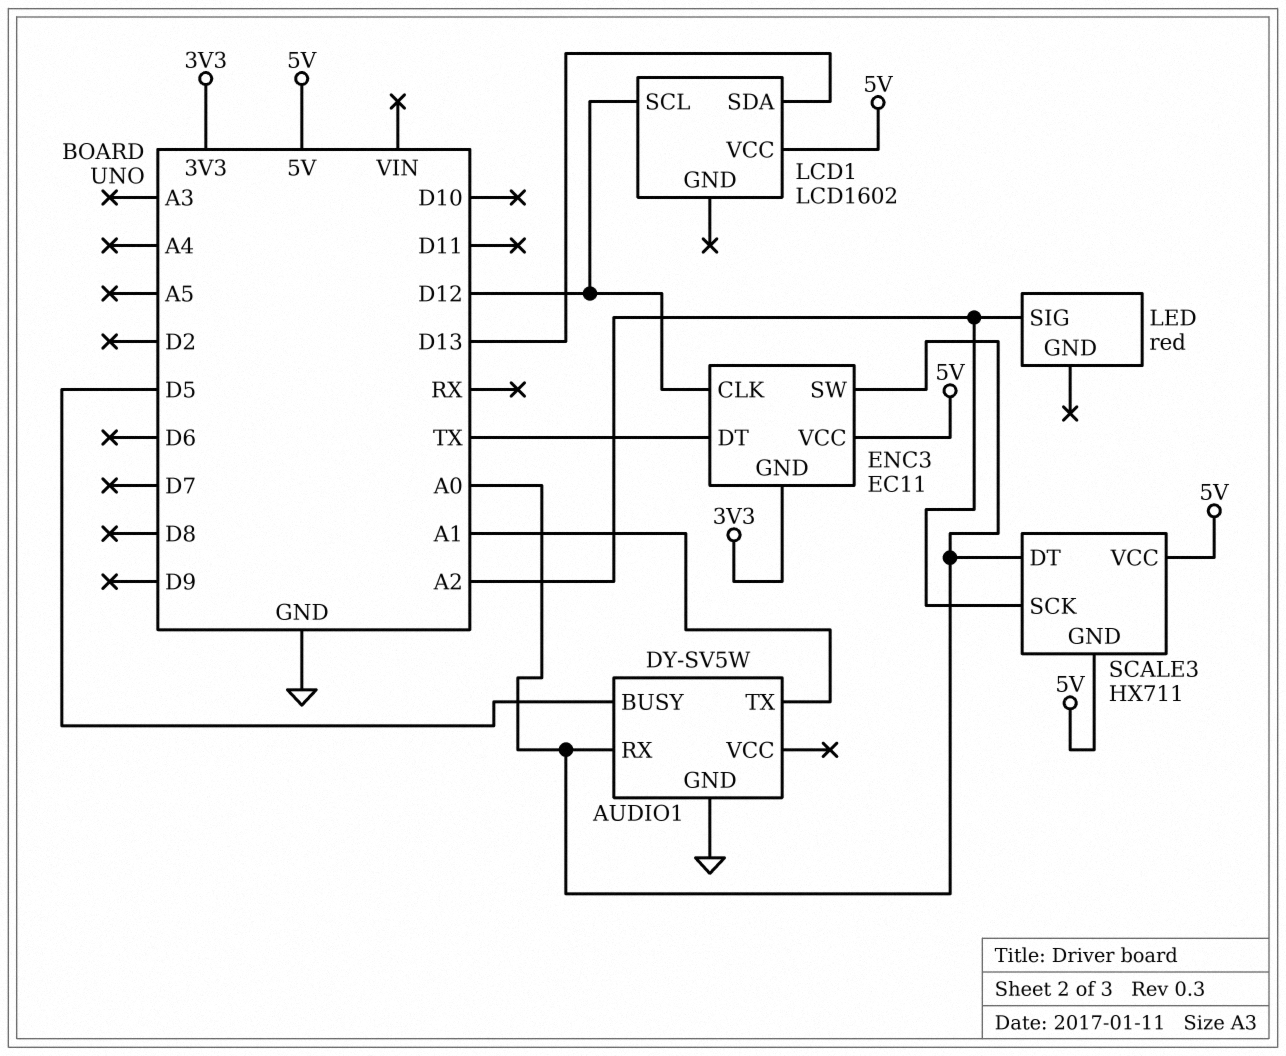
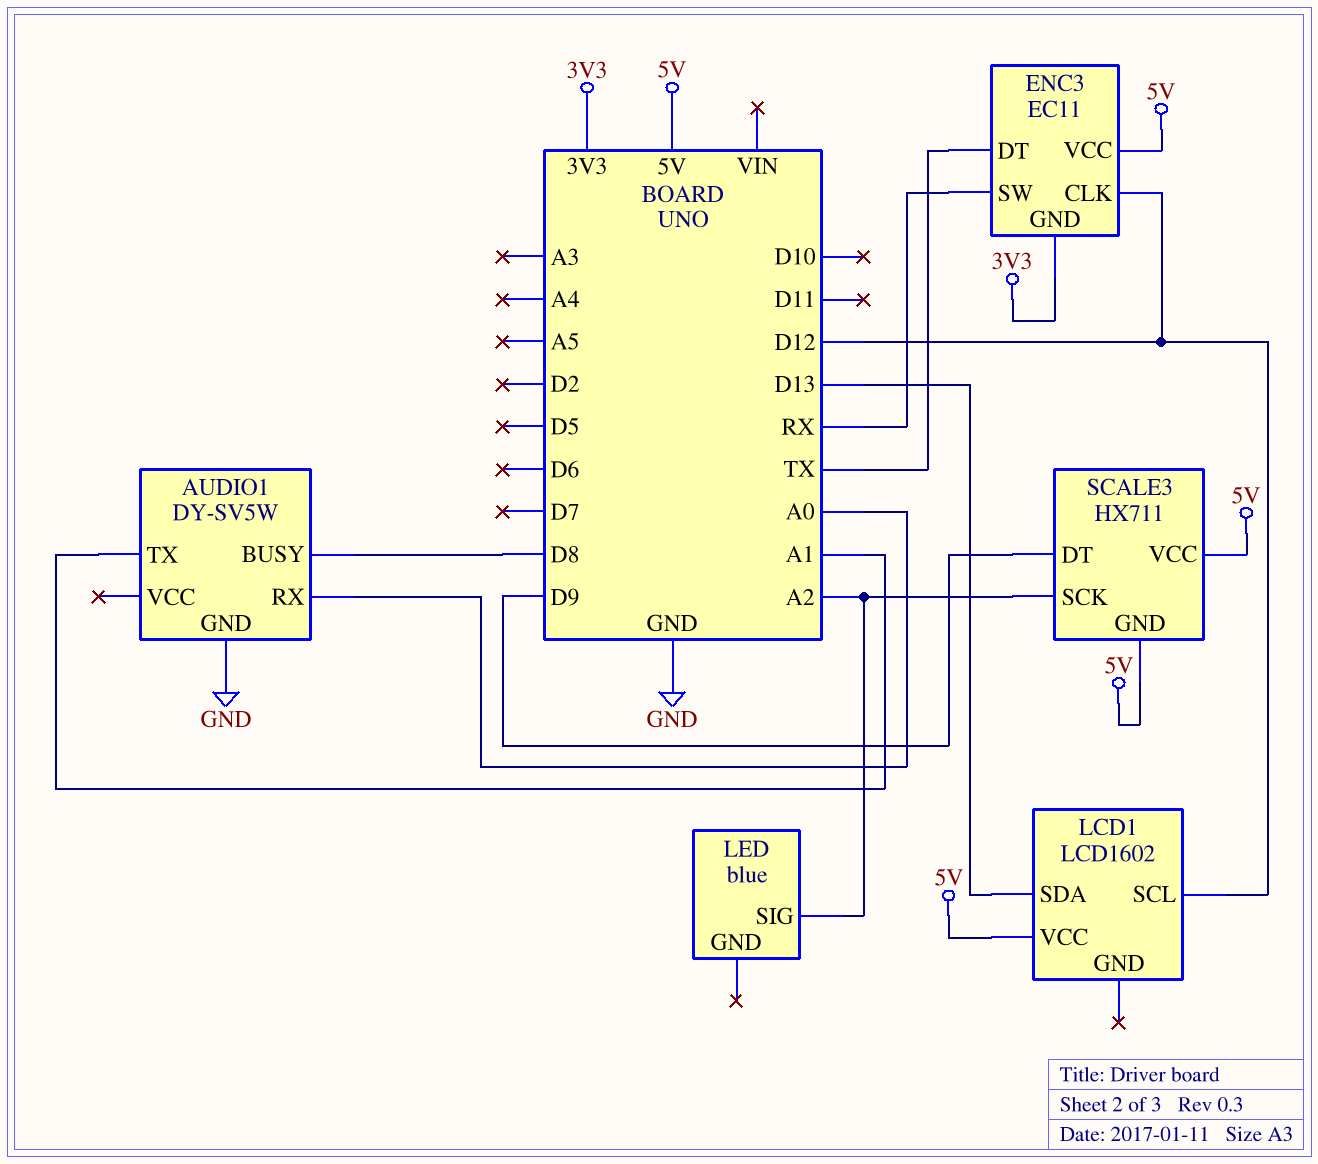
AUDIO1 pin BUSY: D5 -> D8
ENC3 pin SW: A0 -> RX
LED: red -> blue
SCALE3 pin DT: A0 -> D9

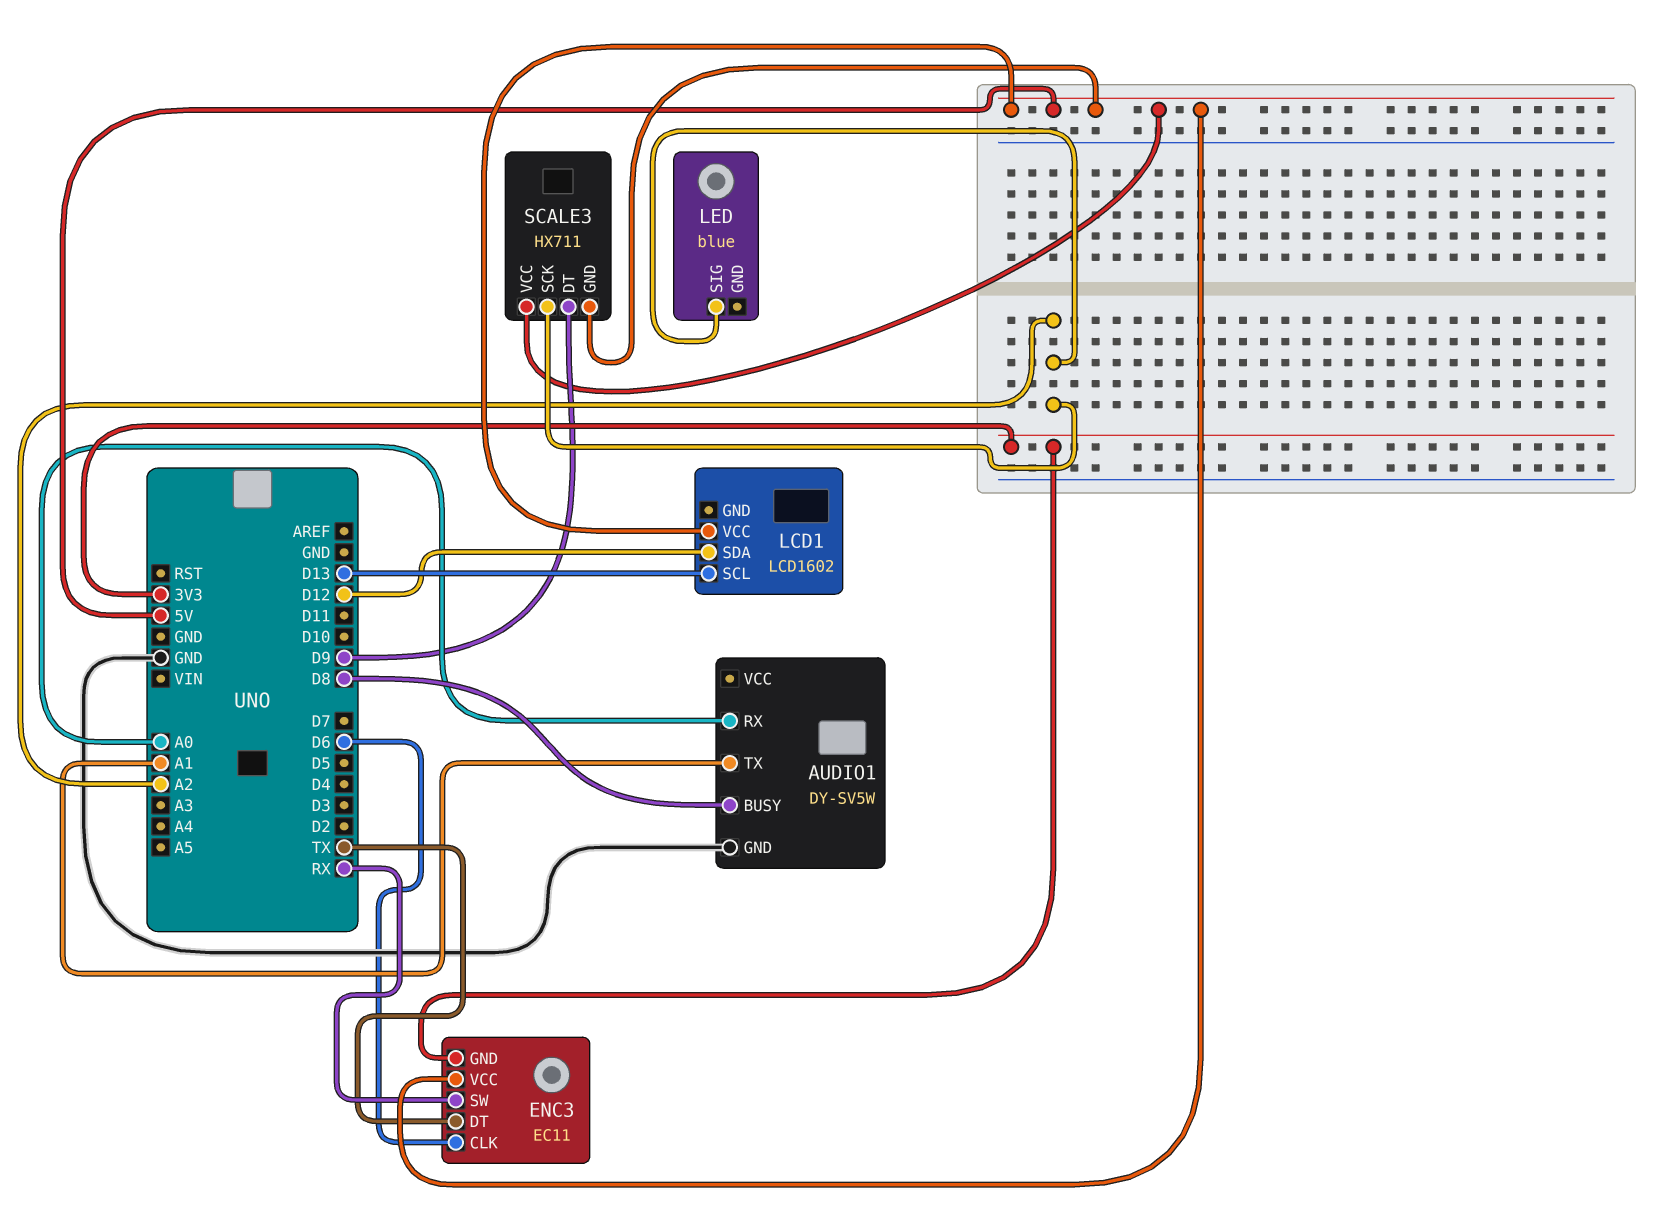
ENC3 pin CLK: D12 -> D6
LCD1 pin SCL: D12 -> D13
LCD1 pin SDA: D13 -> D12

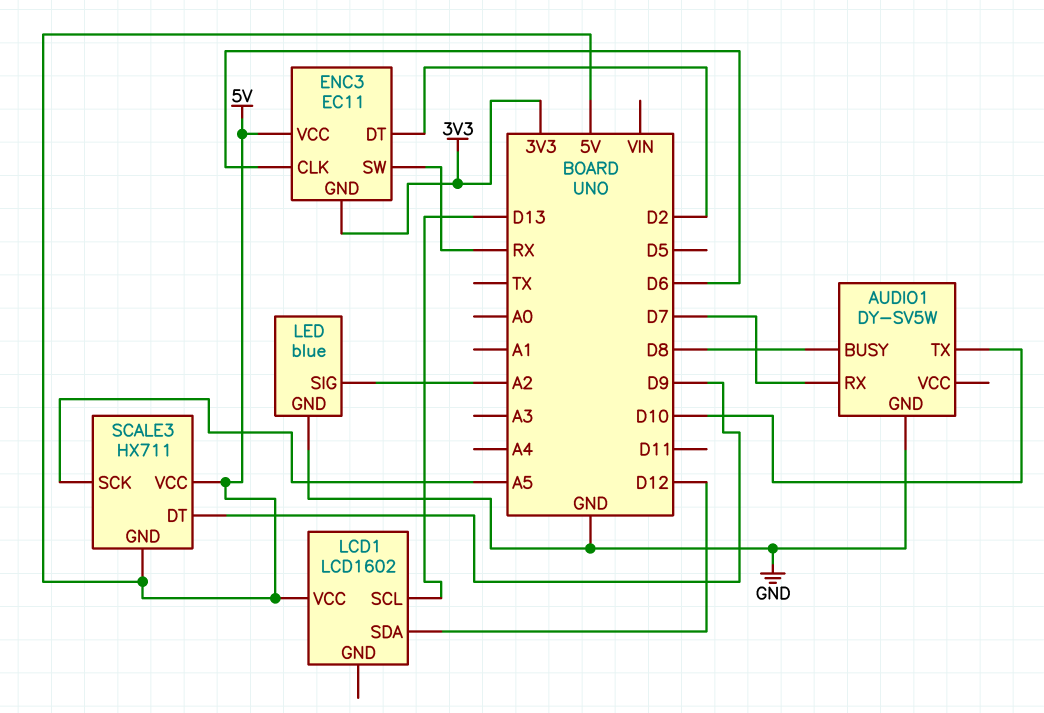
AUDIO1 pin RX: A0 -> D7
AUDIO1 pin TX: A1 -> D10
ENC3 pin DT: TX -> D2
LED pin GND: none -> GND
SCALE3 pin SCK: A2 -> A5

